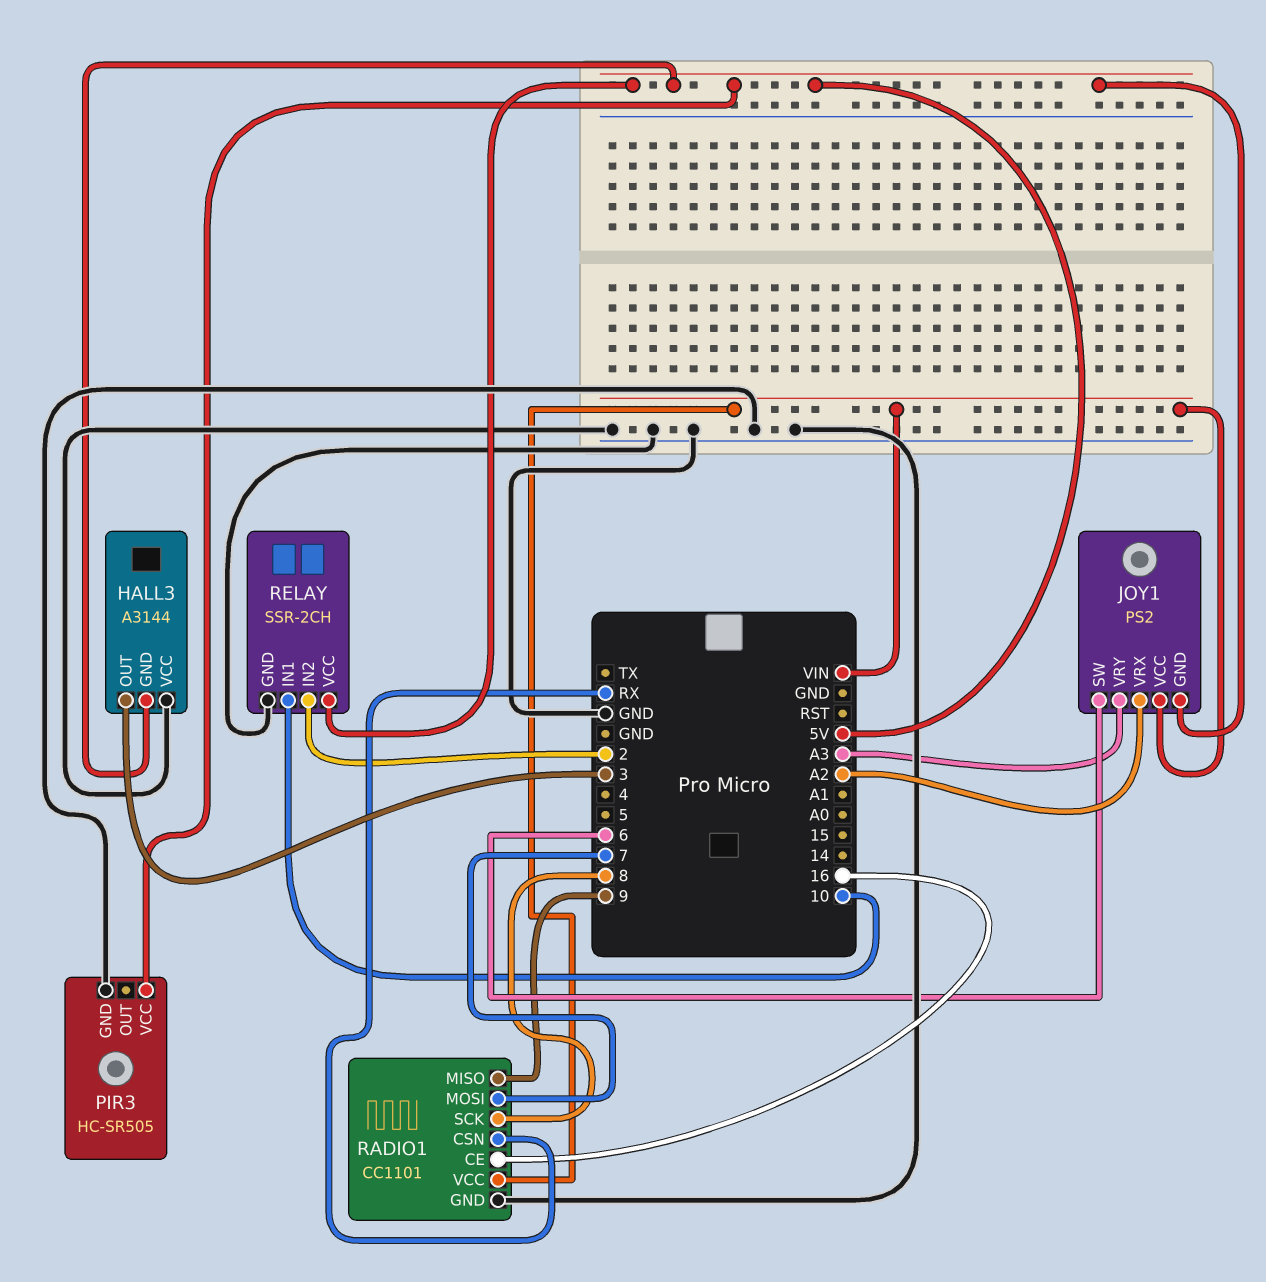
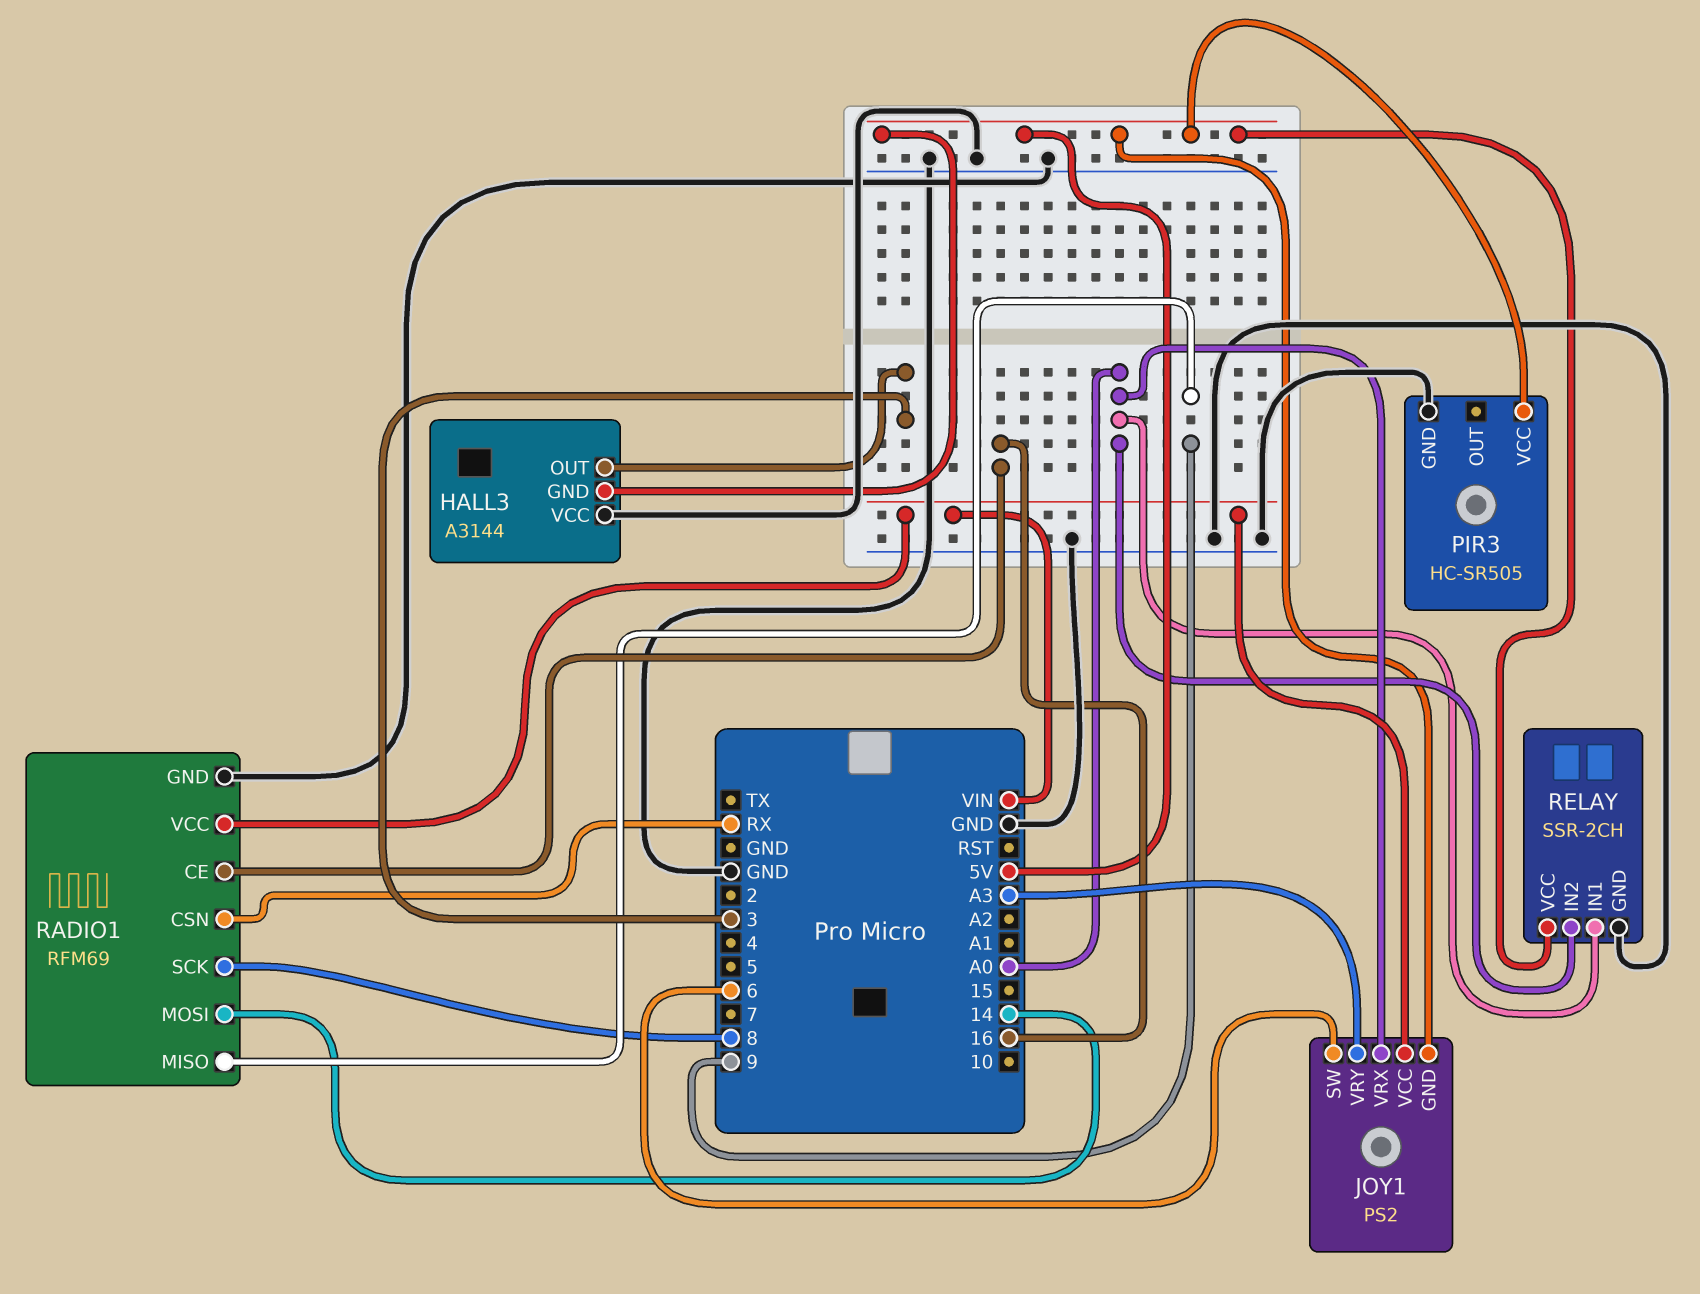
JOY1 pin VRX: A2 -> A0
RADIO1: CC1101 -> RFM69
RADIO1 pin MOSI: 7 -> 14
RELAY pin IN1: 10 -> A0
RELAY pin IN2: 2 -> A0

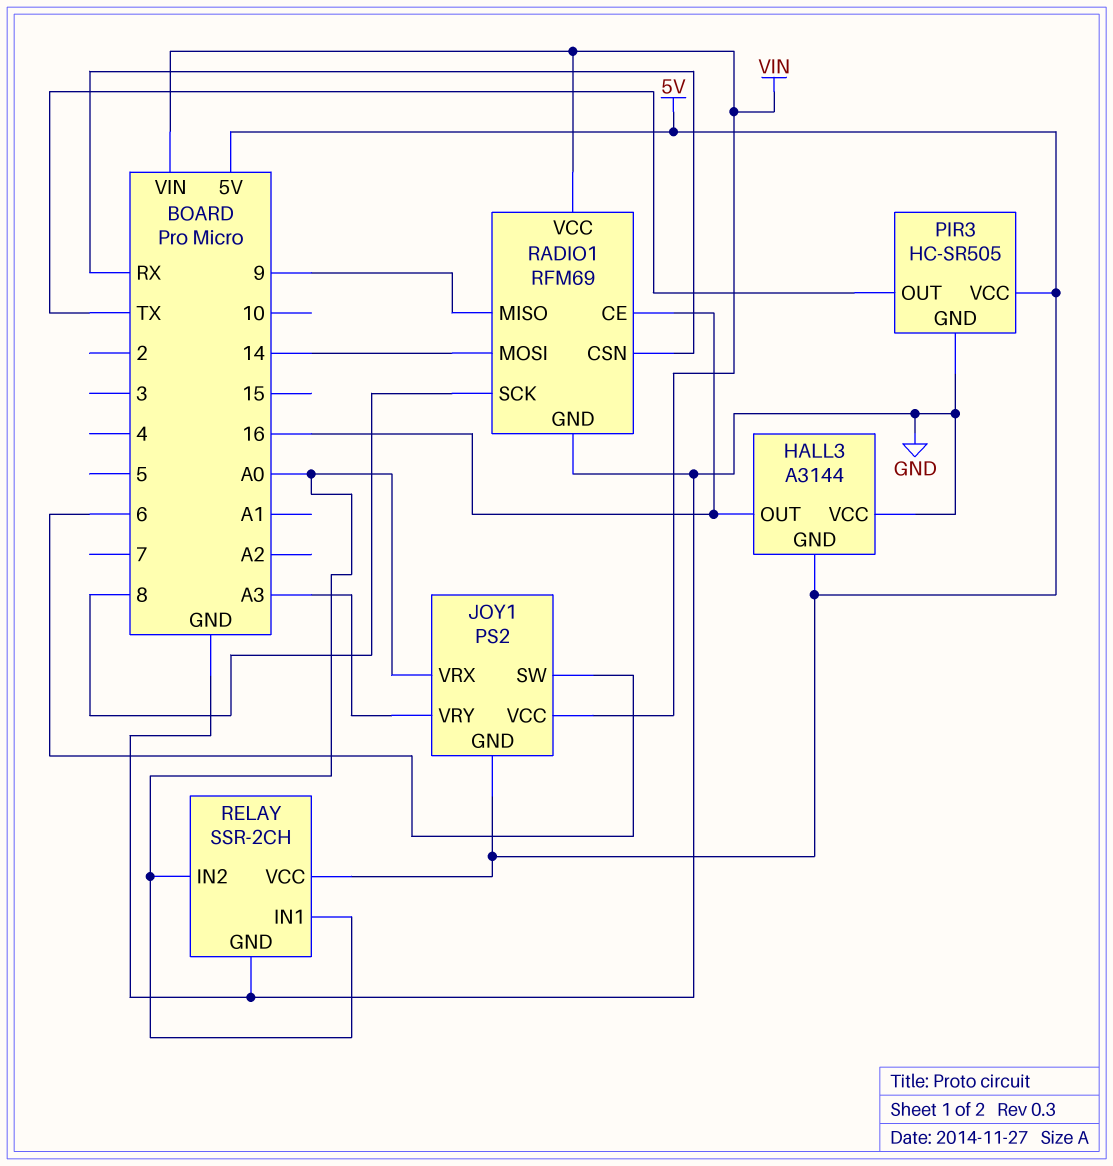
HALL3 pin OUT: 3 -> 16
PIR3 pin OUT: none -> TX

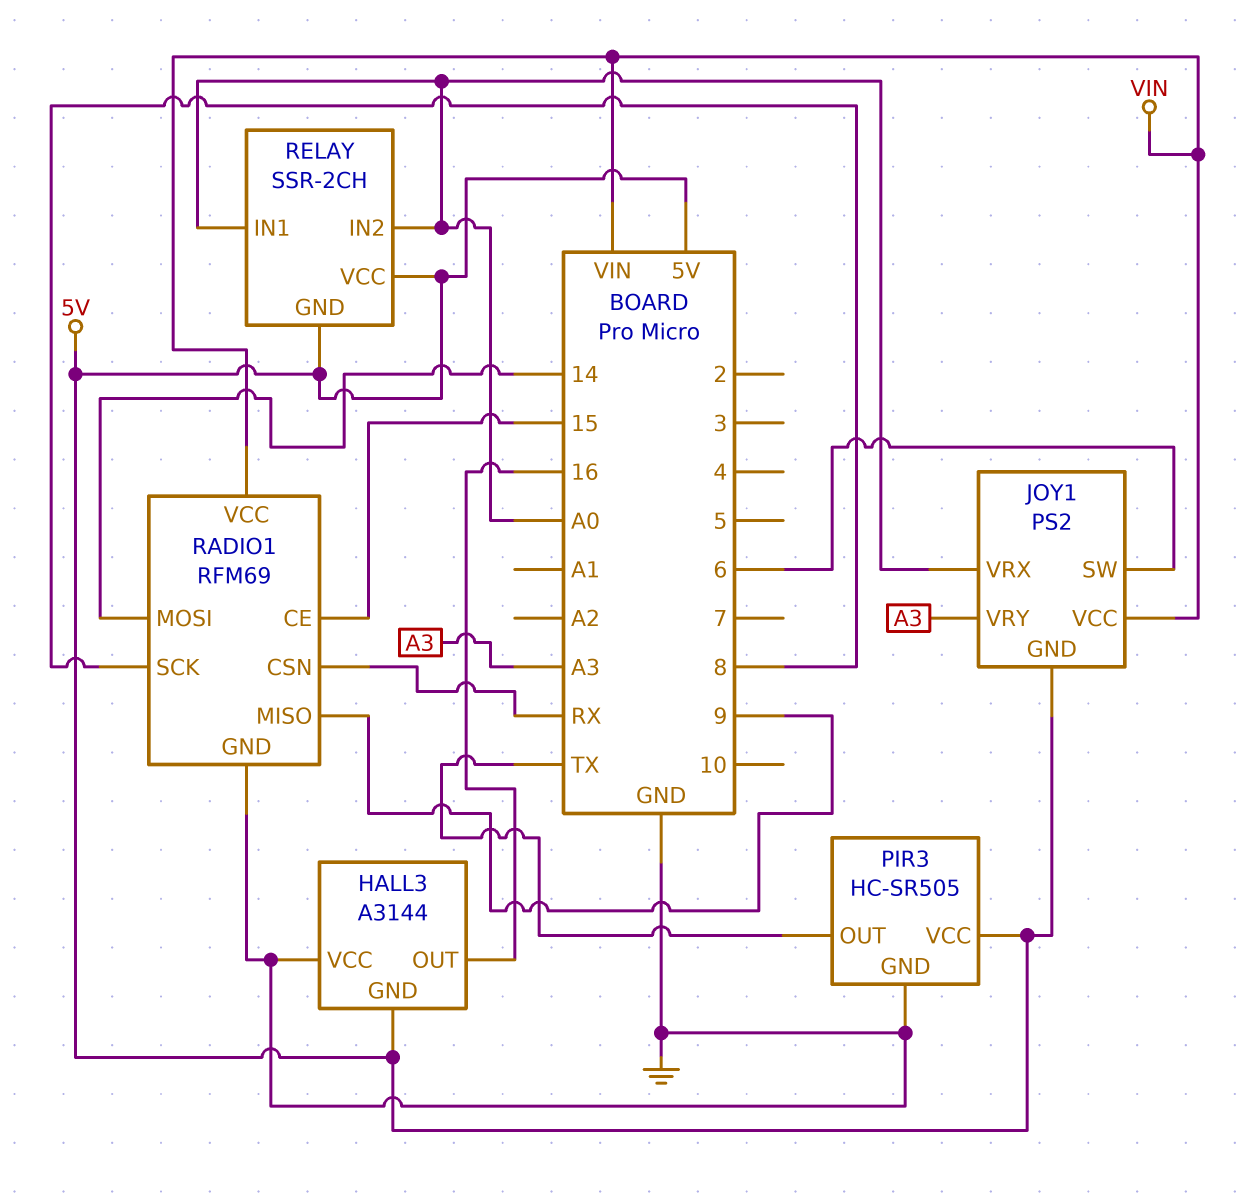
RADIO1 pin CE: 16 -> 15
RELAY pin GND: GND -> 5V

